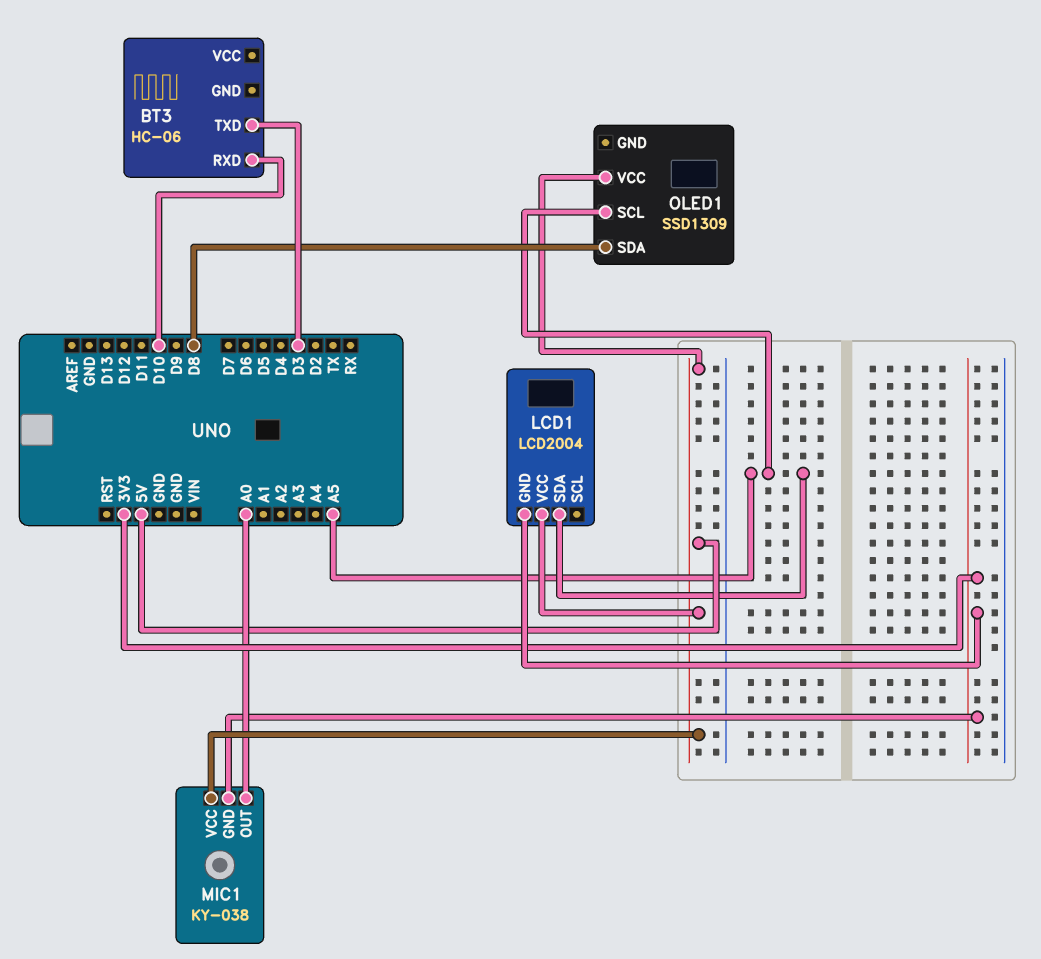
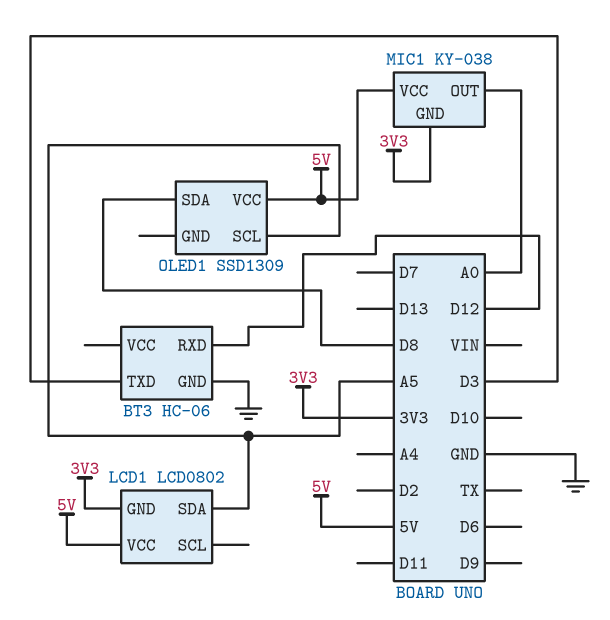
BT3 pin GND: none -> GND
BT3 pin RXD: D10 -> D12
LCD1: LCD2004 -> LCD0802

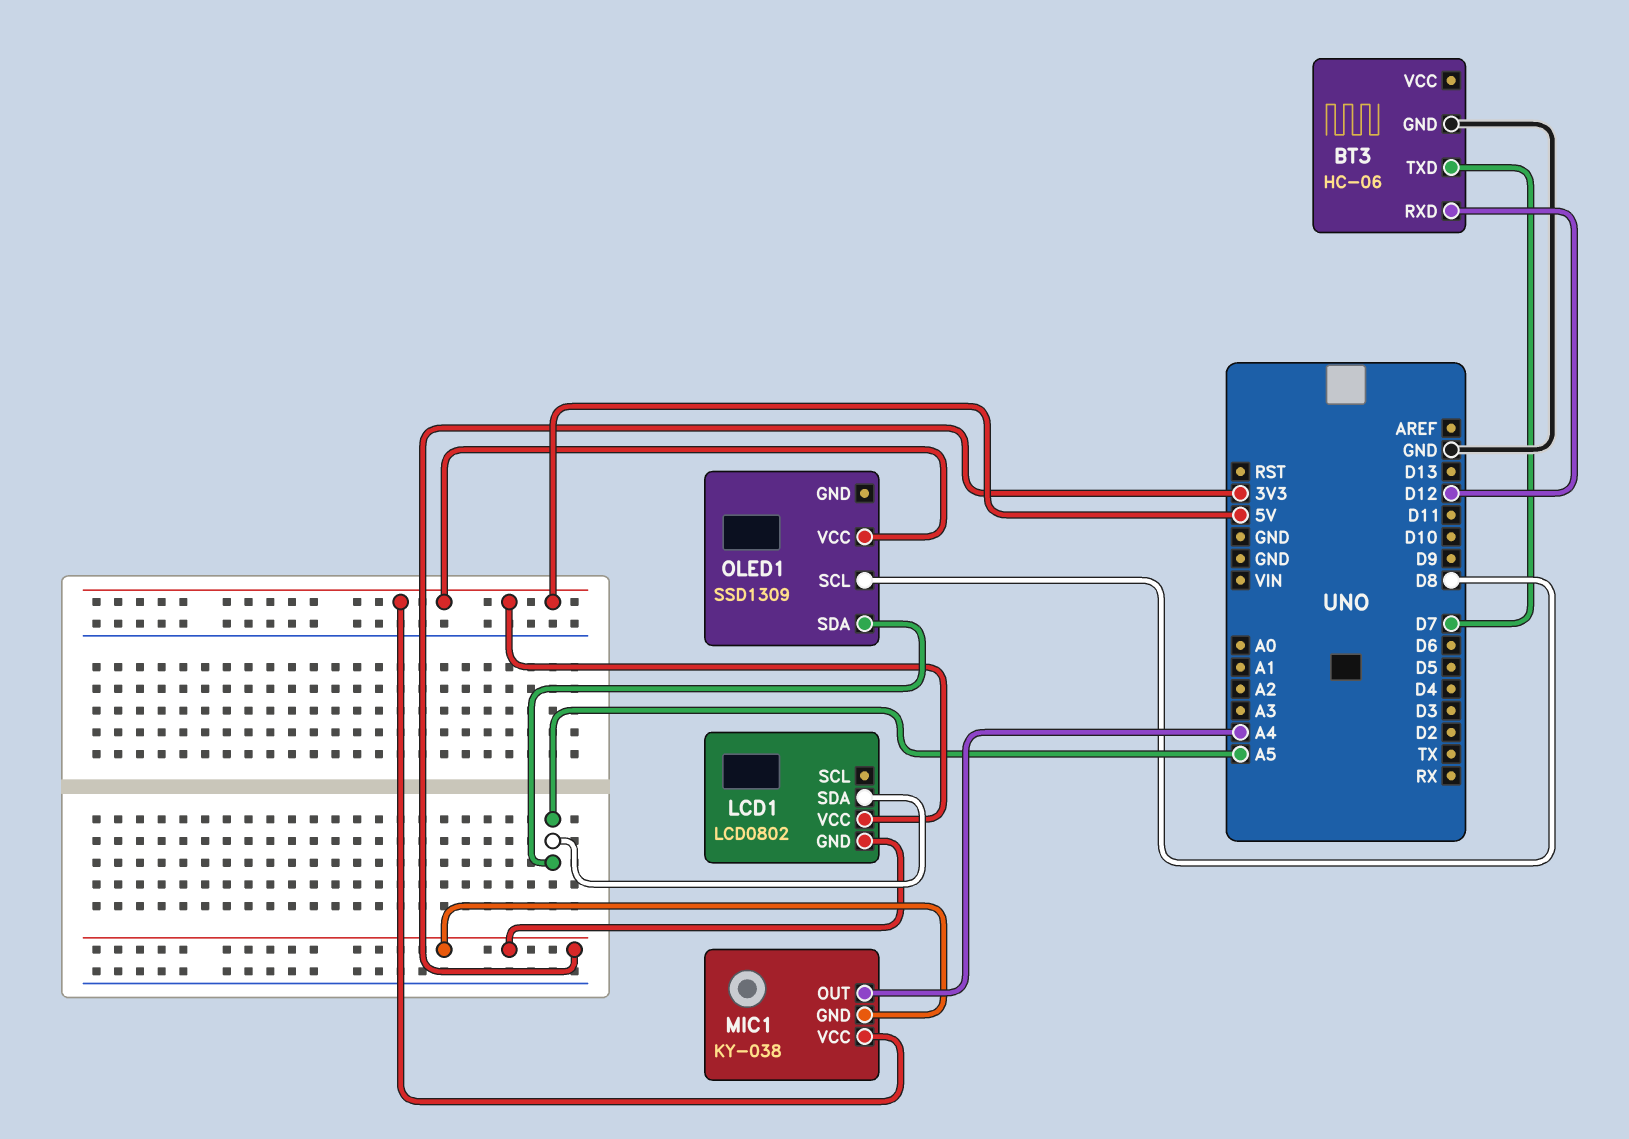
BT3 pin TXD: D3 -> D7
MIC1 pin OUT: A0 -> A4
OLED1 pin SCL: A5 -> D8
OLED1 pin SDA: D8 -> A5

